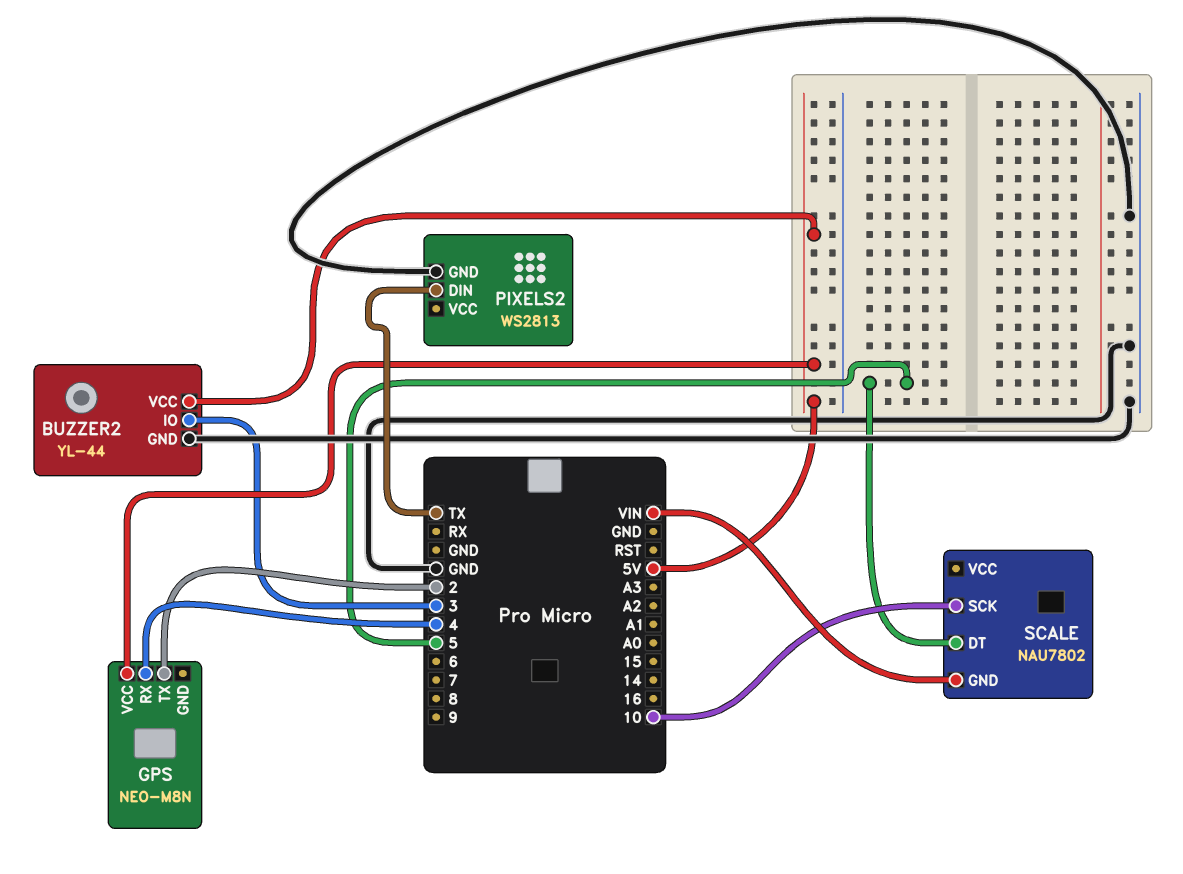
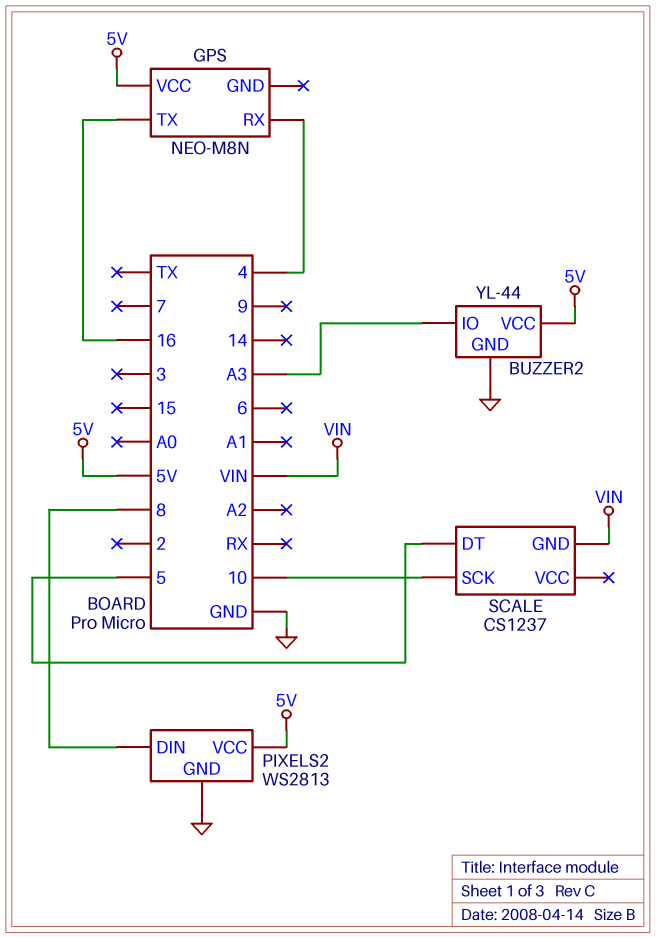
BUZZER2 pin IO: 3 -> A3
GPS pin TX: 2 -> 16
PIXELS2 pin DIN: TX -> 8
PIXELS2 pin VCC: none -> 5V
SCALE: NAU7802 -> CS1237

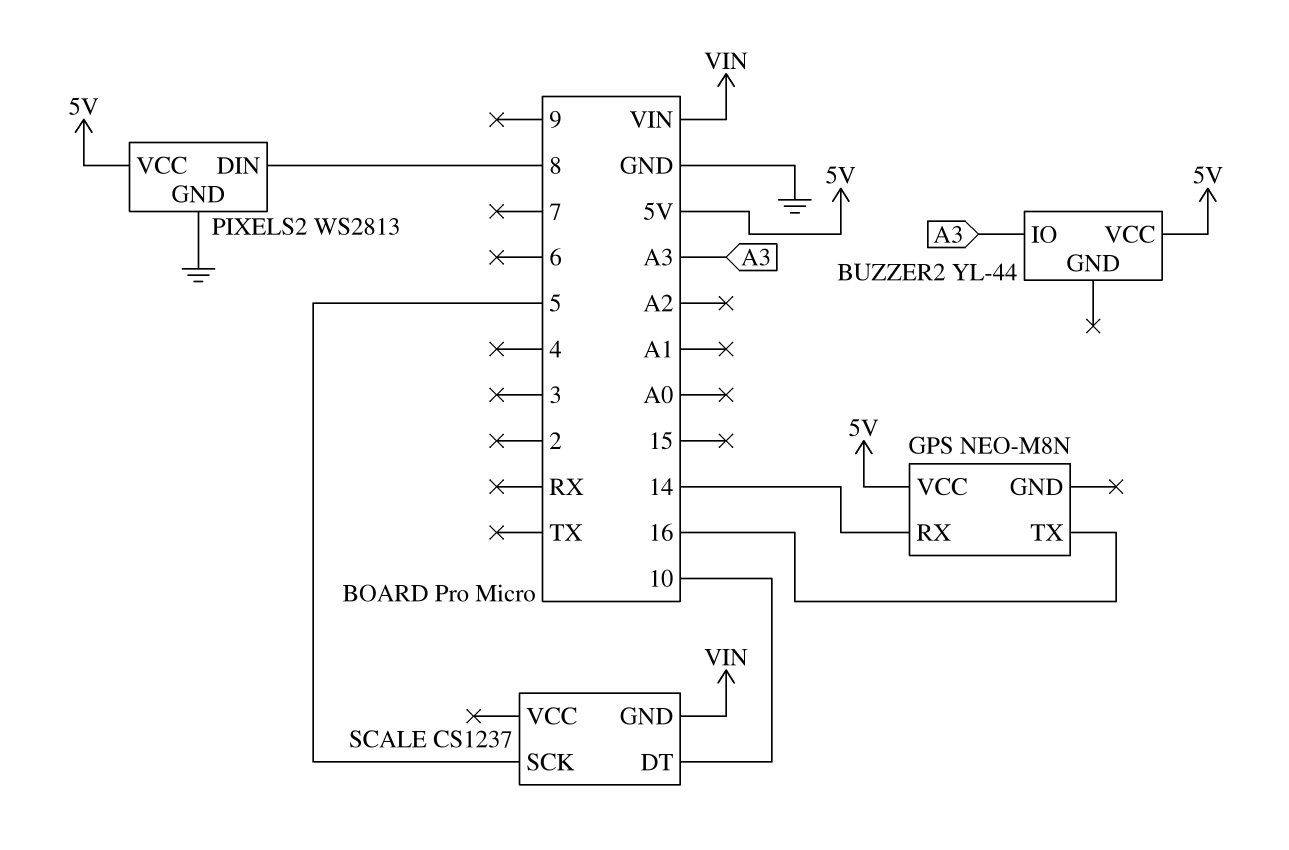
BUZZER2 pin GND: GND -> none
GPS pin RX: 4 -> 14
SCALE pin DT: 5 -> 10
SCALE pin SCK: 10 -> 5

